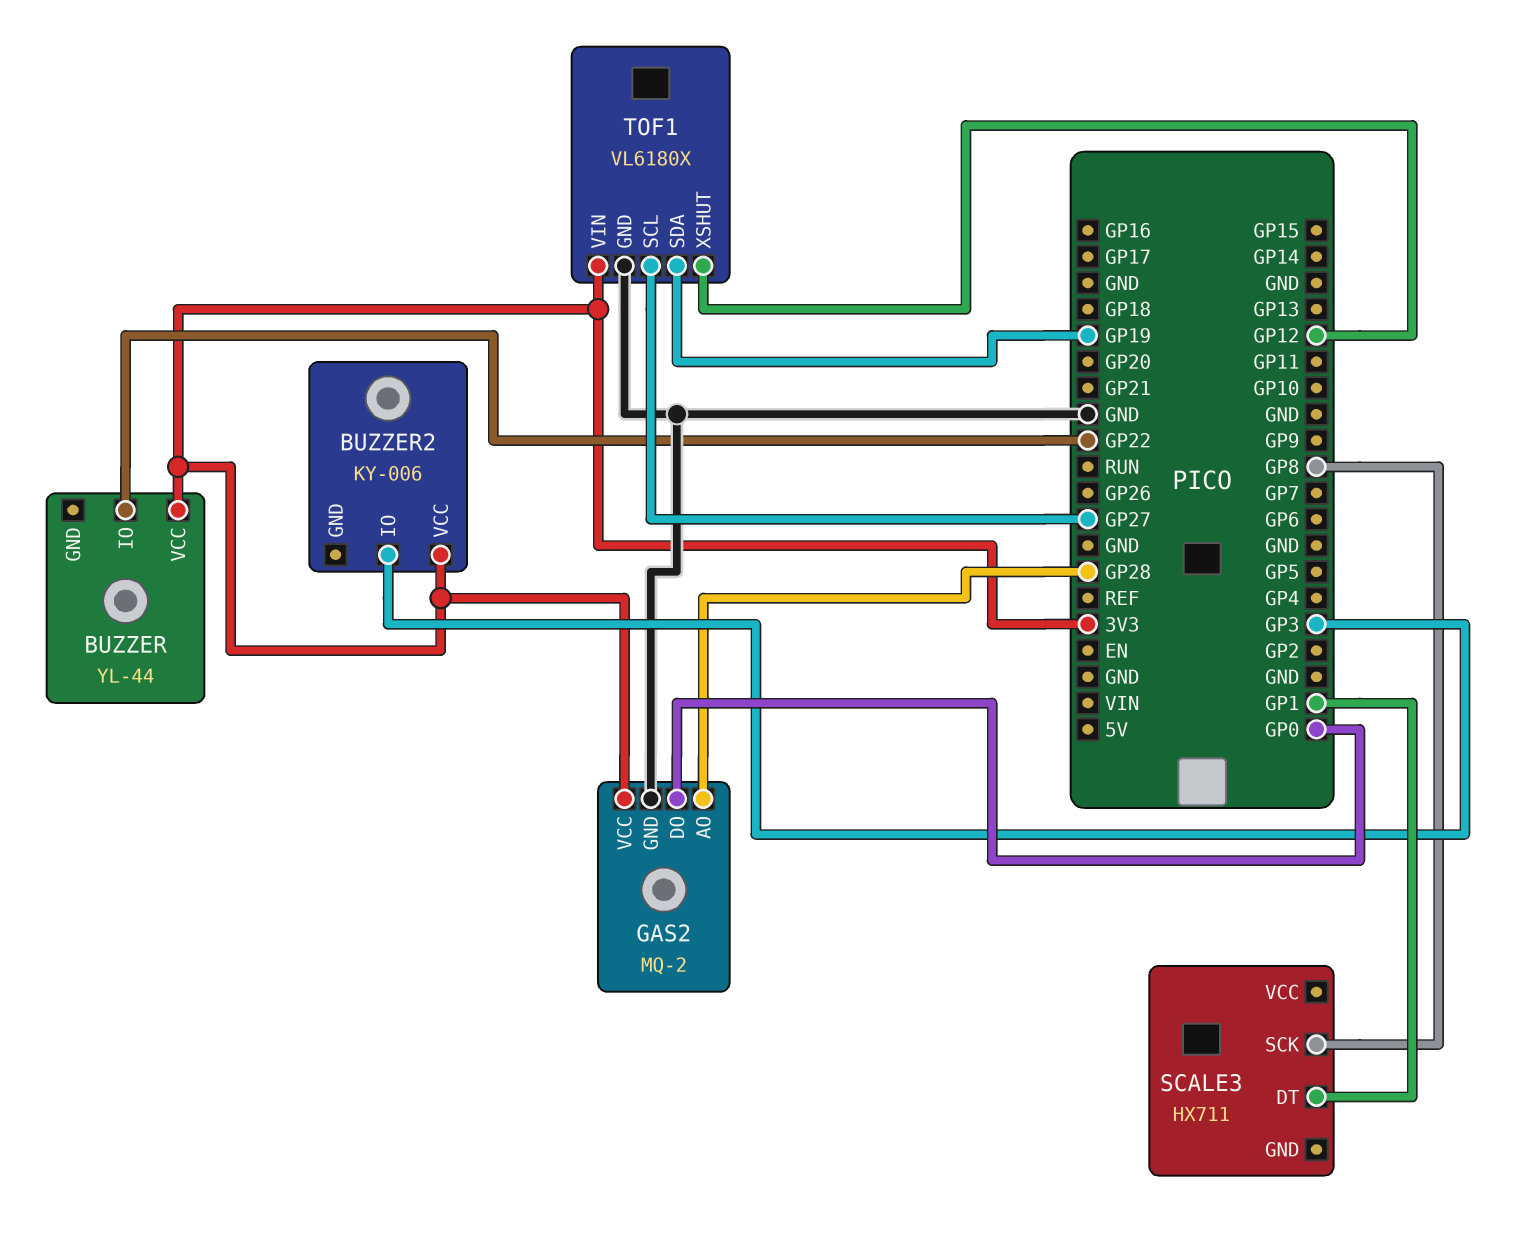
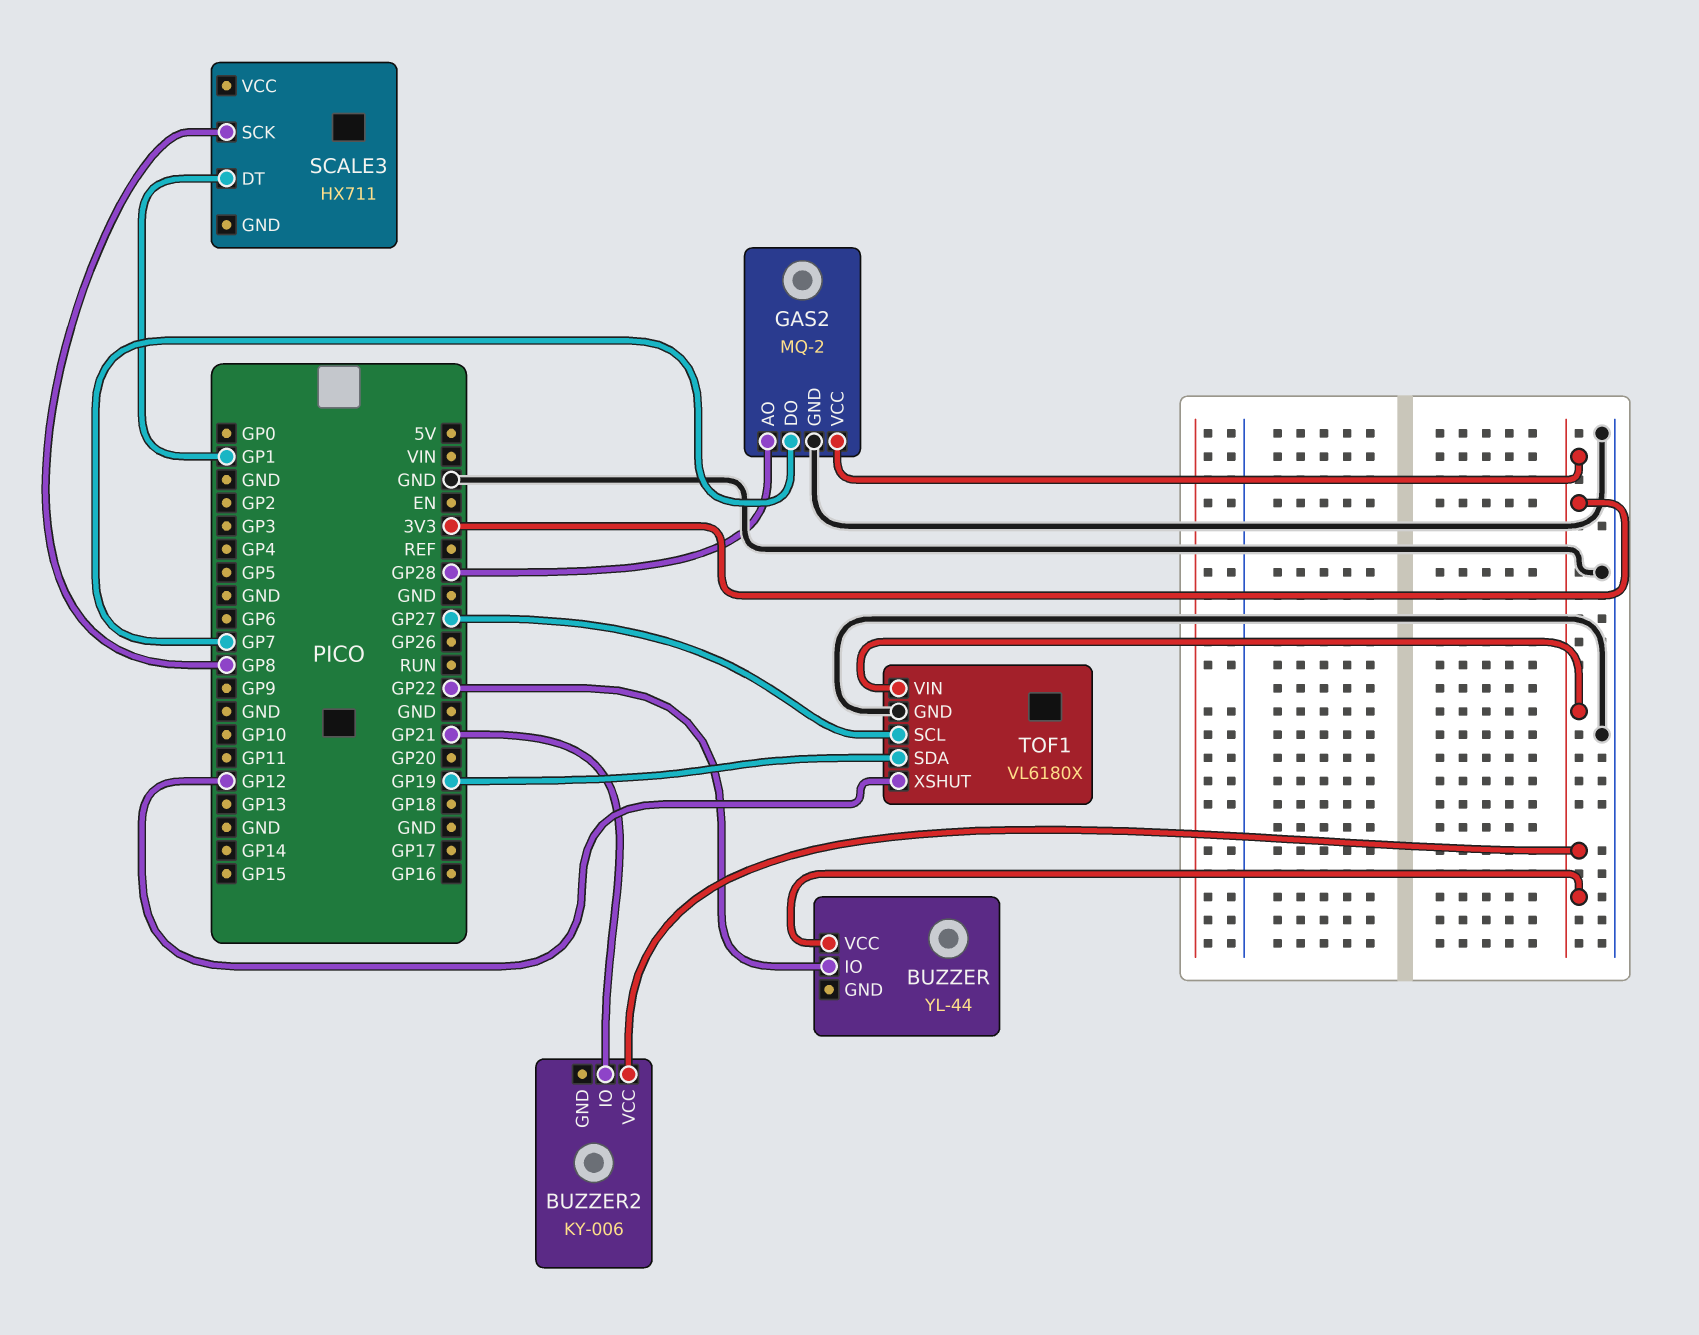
BUZZER2 pin IO: GP3 -> GP21
GAS2 pin DO: GP0 -> GP7

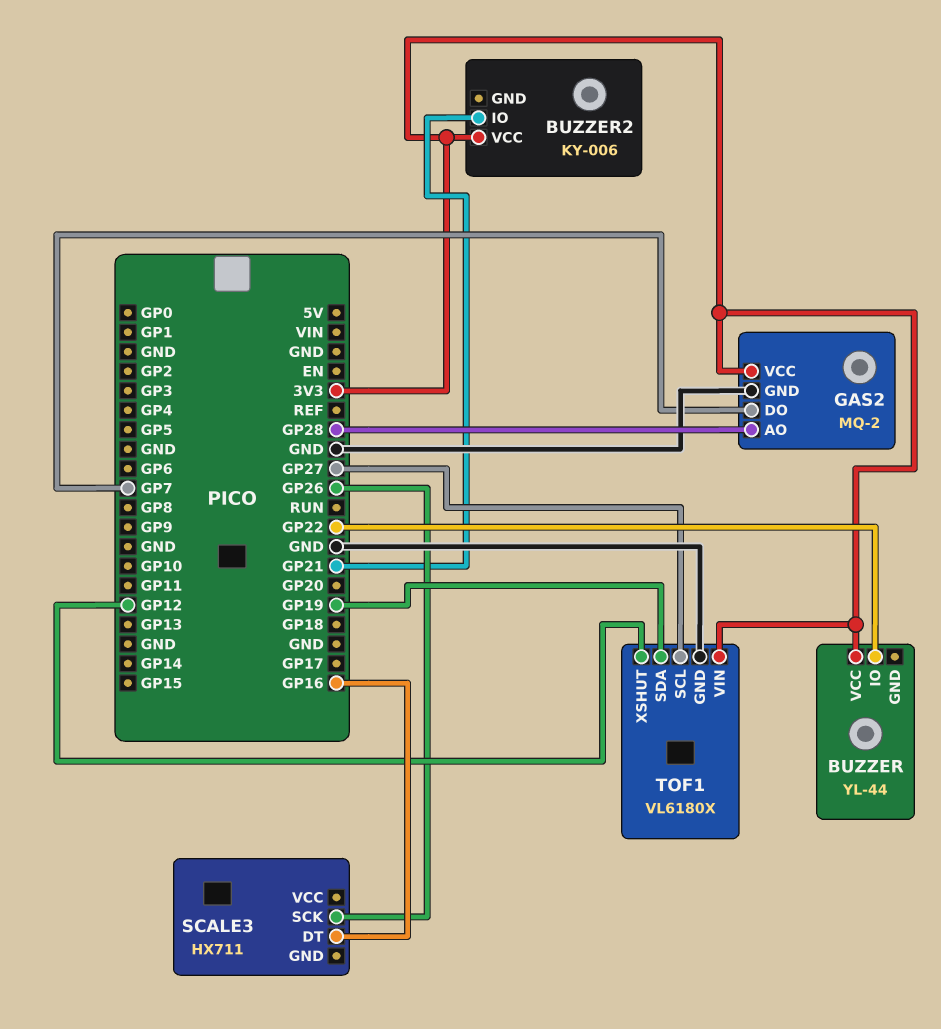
SCALE3 pin DT: GP1 -> GP16
SCALE3 pin SCK: GP8 -> GP26

